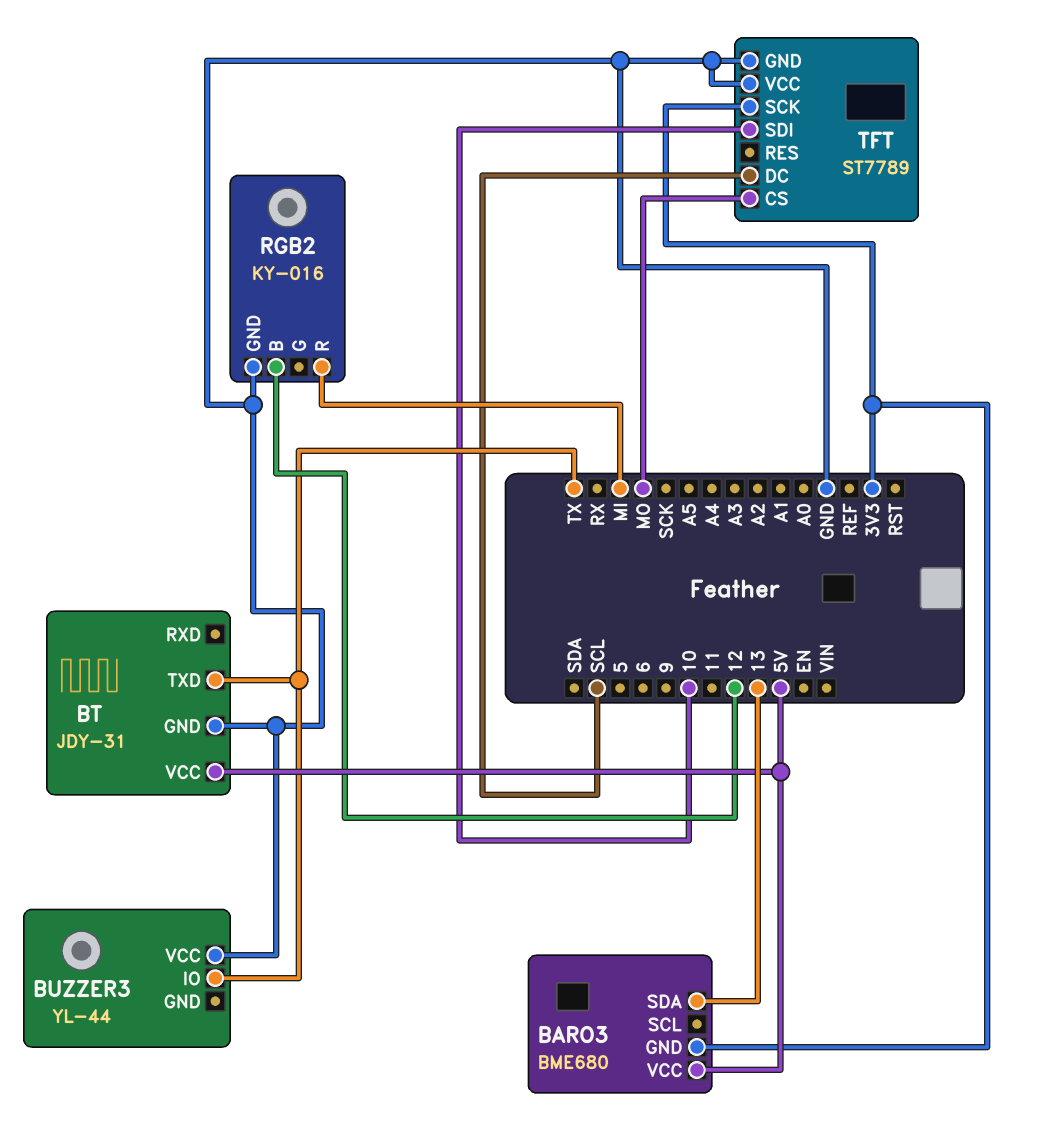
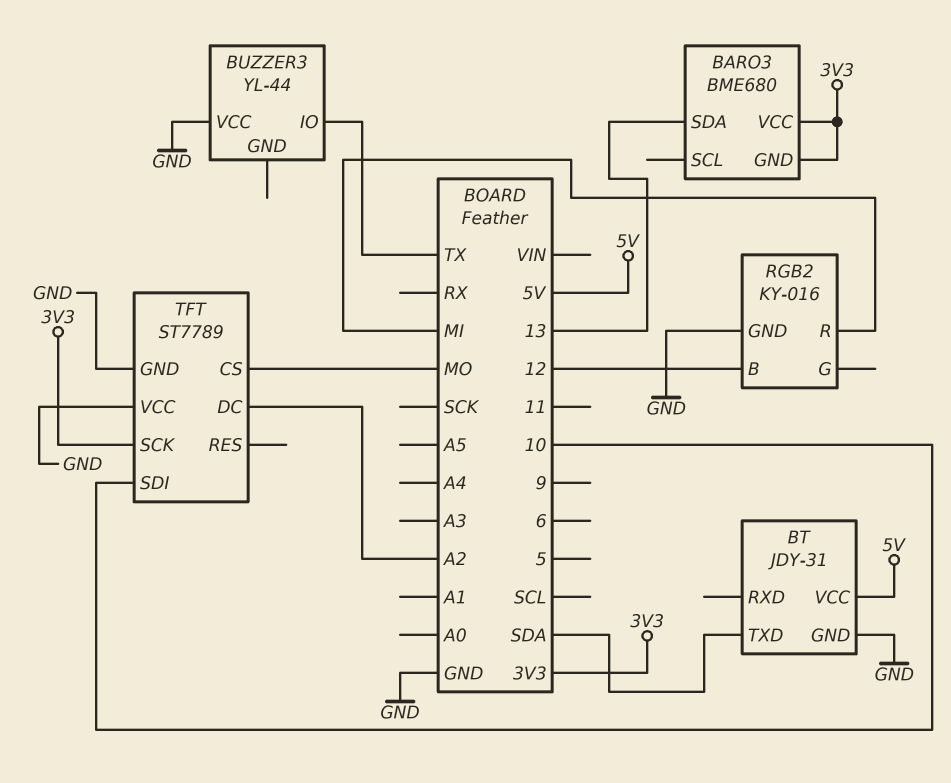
BARO3 pin VCC: 5V -> 3V3
BT pin TXD: TX -> SDA
TFT pin DC: SCL -> A2

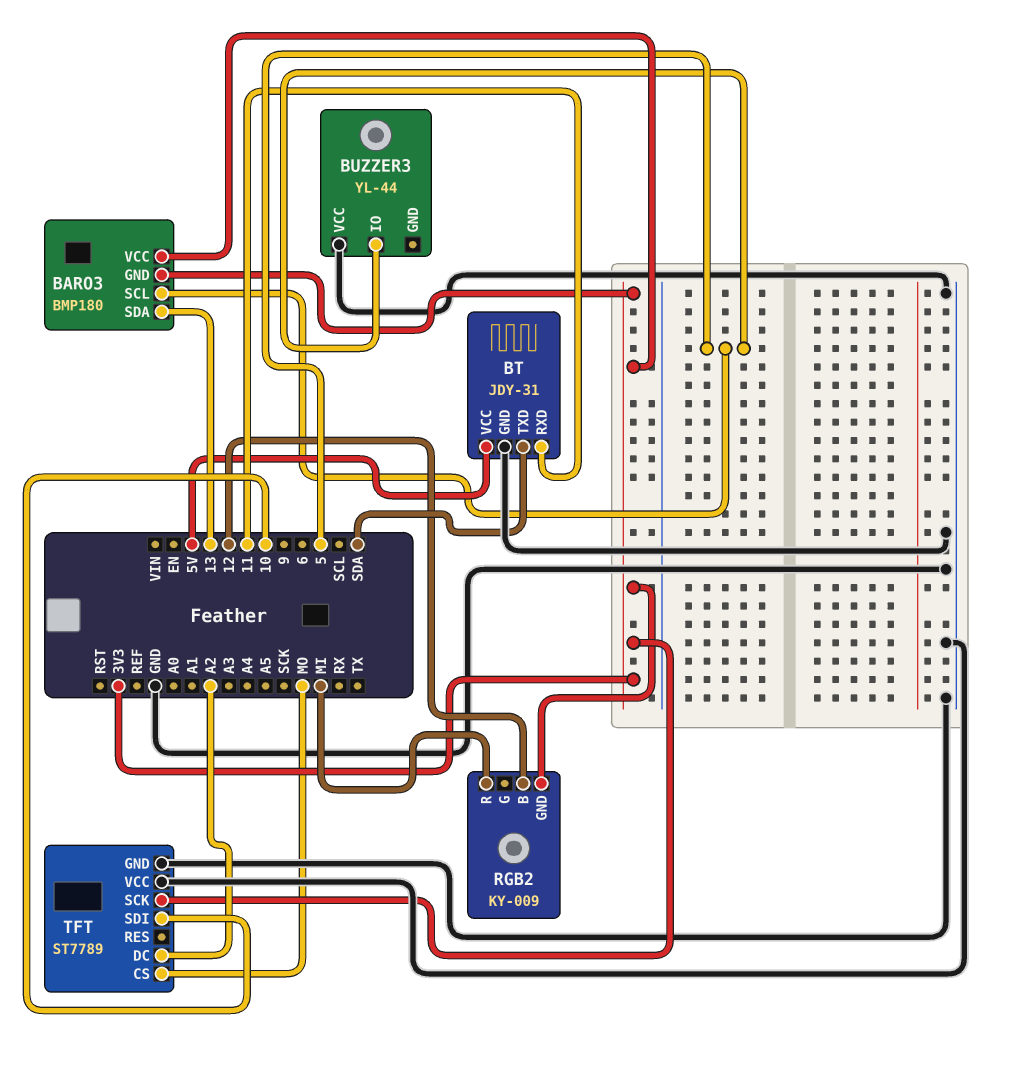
BARO3: BME680 -> BMP180
BARO3 pin SCL: none -> 5
BT pin RXD: none -> 11
BUZZER3 pin IO: TX -> 5
RGB2: KY-016 -> KY-009
RGB2 pin GND: GND -> 3V3

